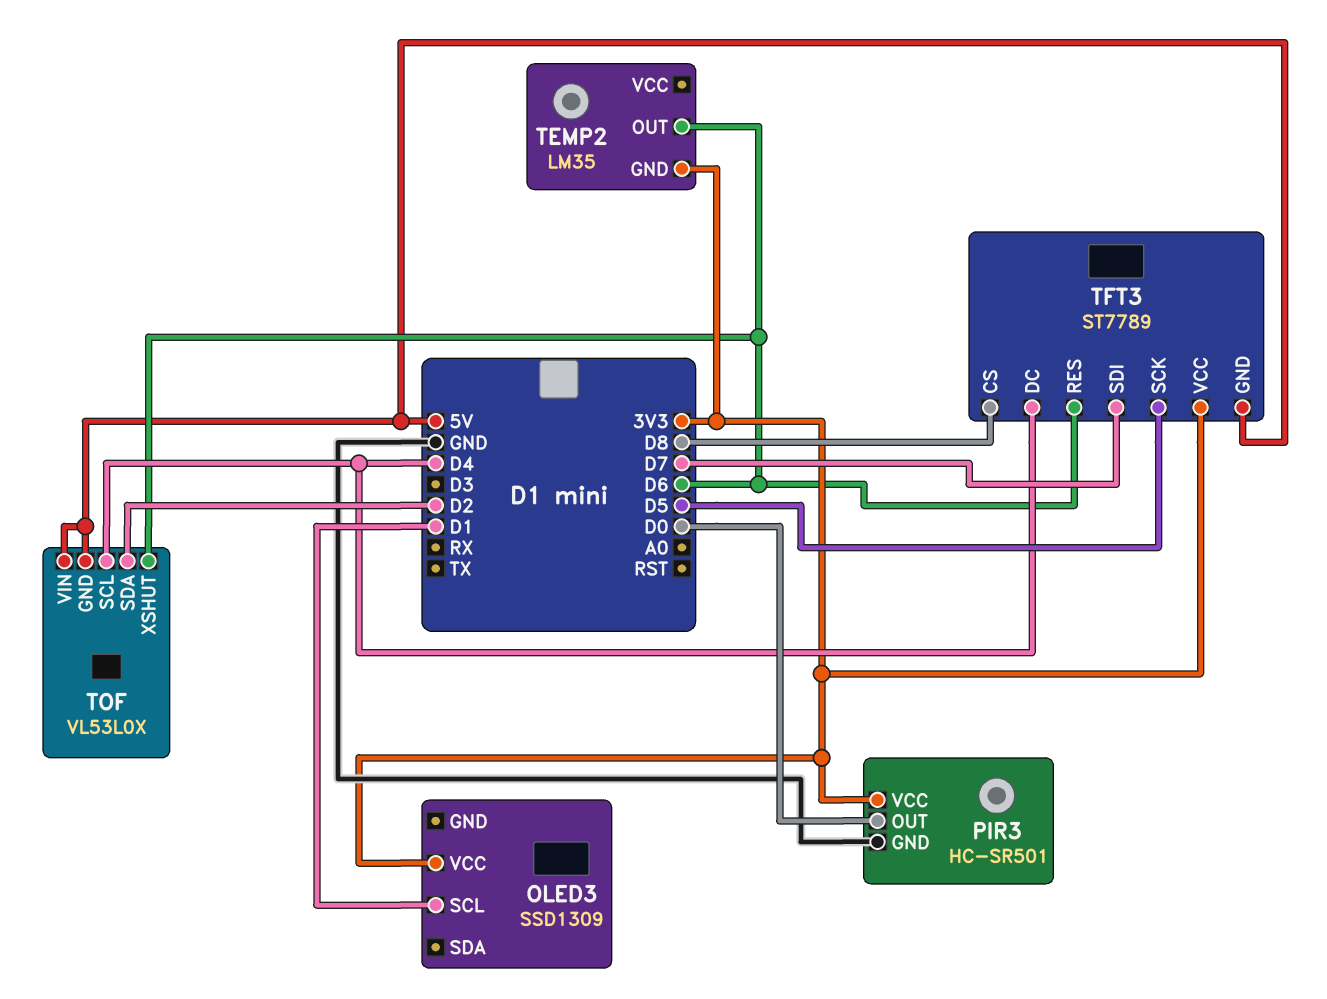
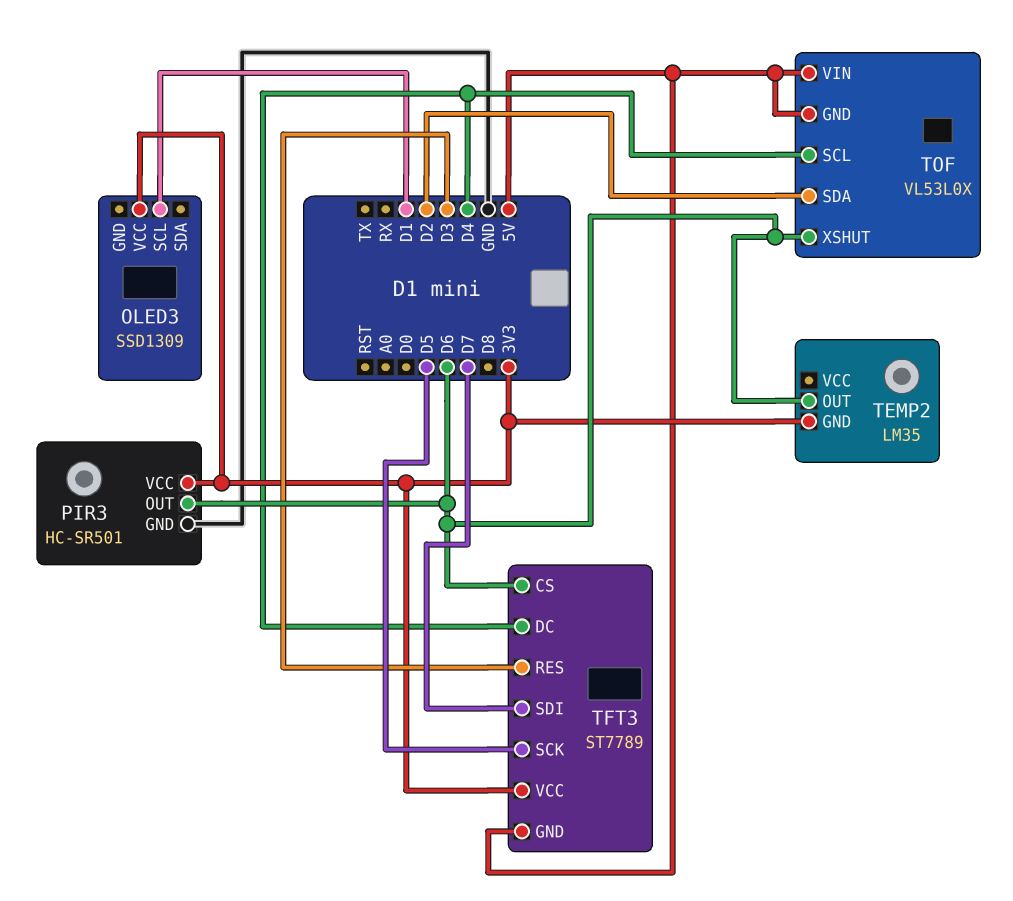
PIR3 pin OUT: D0 -> D6
TFT3 pin CS: D8 -> D6
TFT3 pin RES: D6 -> D3

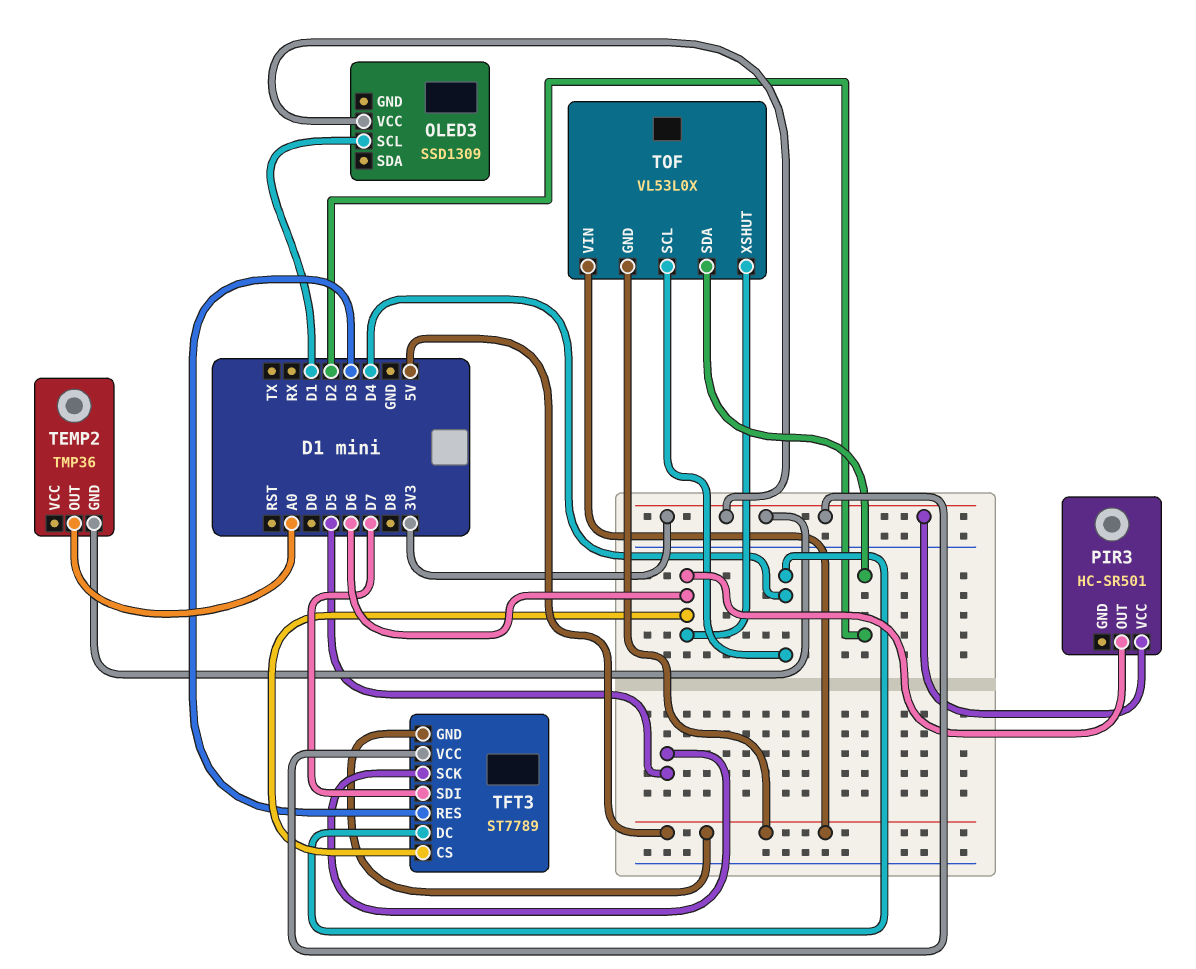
PIR3 pin GND: GND -> none
TEMP2: LM35 -> TMP36
TEMP2 pin OUT: D6 -> A0

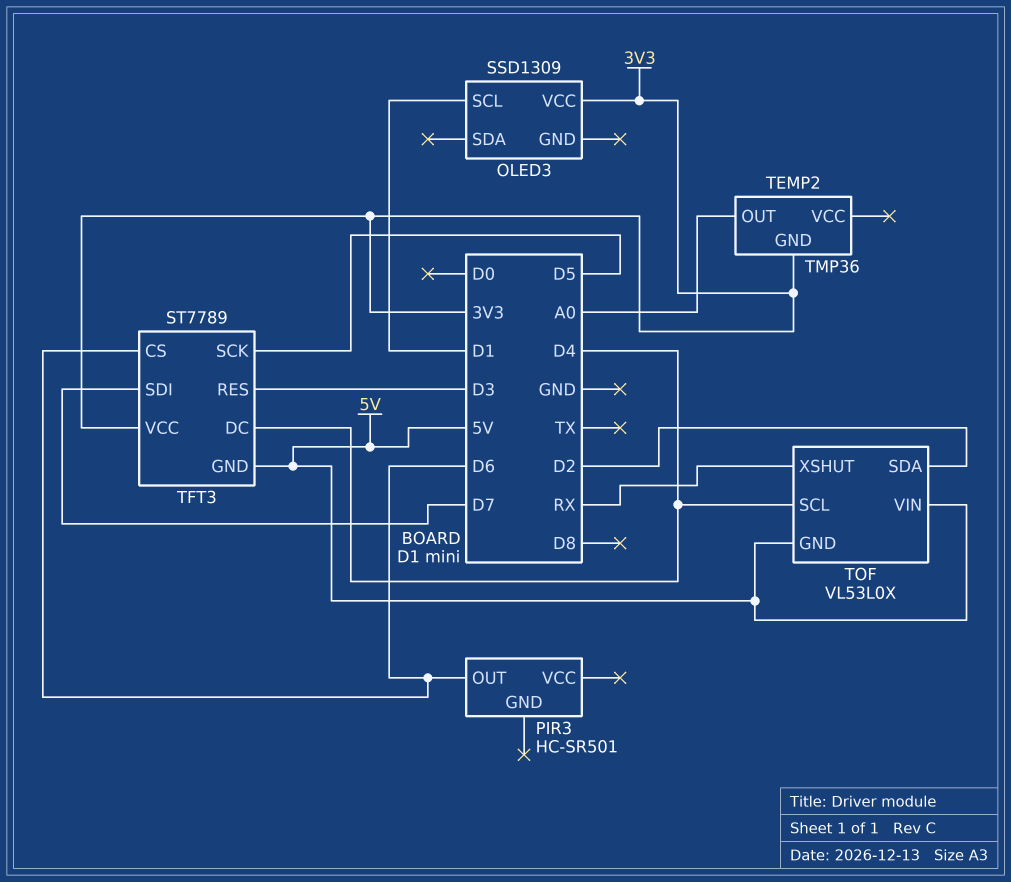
PIR3 pin VCC: 3V3 -> none
TOF pin XSHUT: D6 -> RX

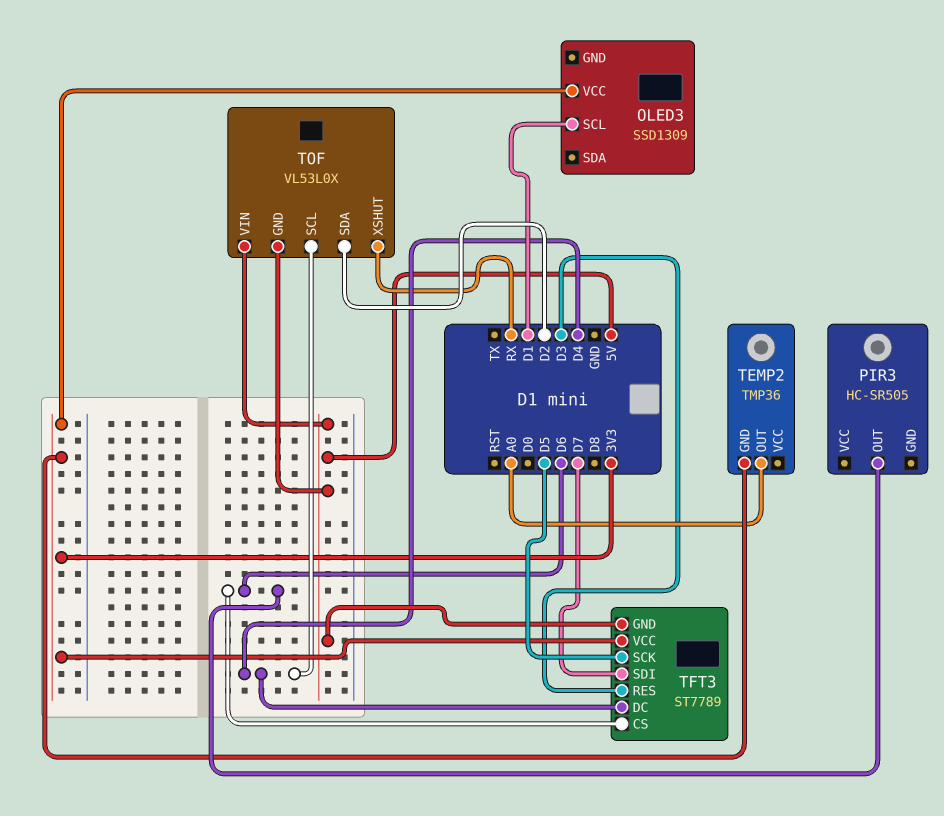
PIR3: HC-SR501 -> HC-SR505

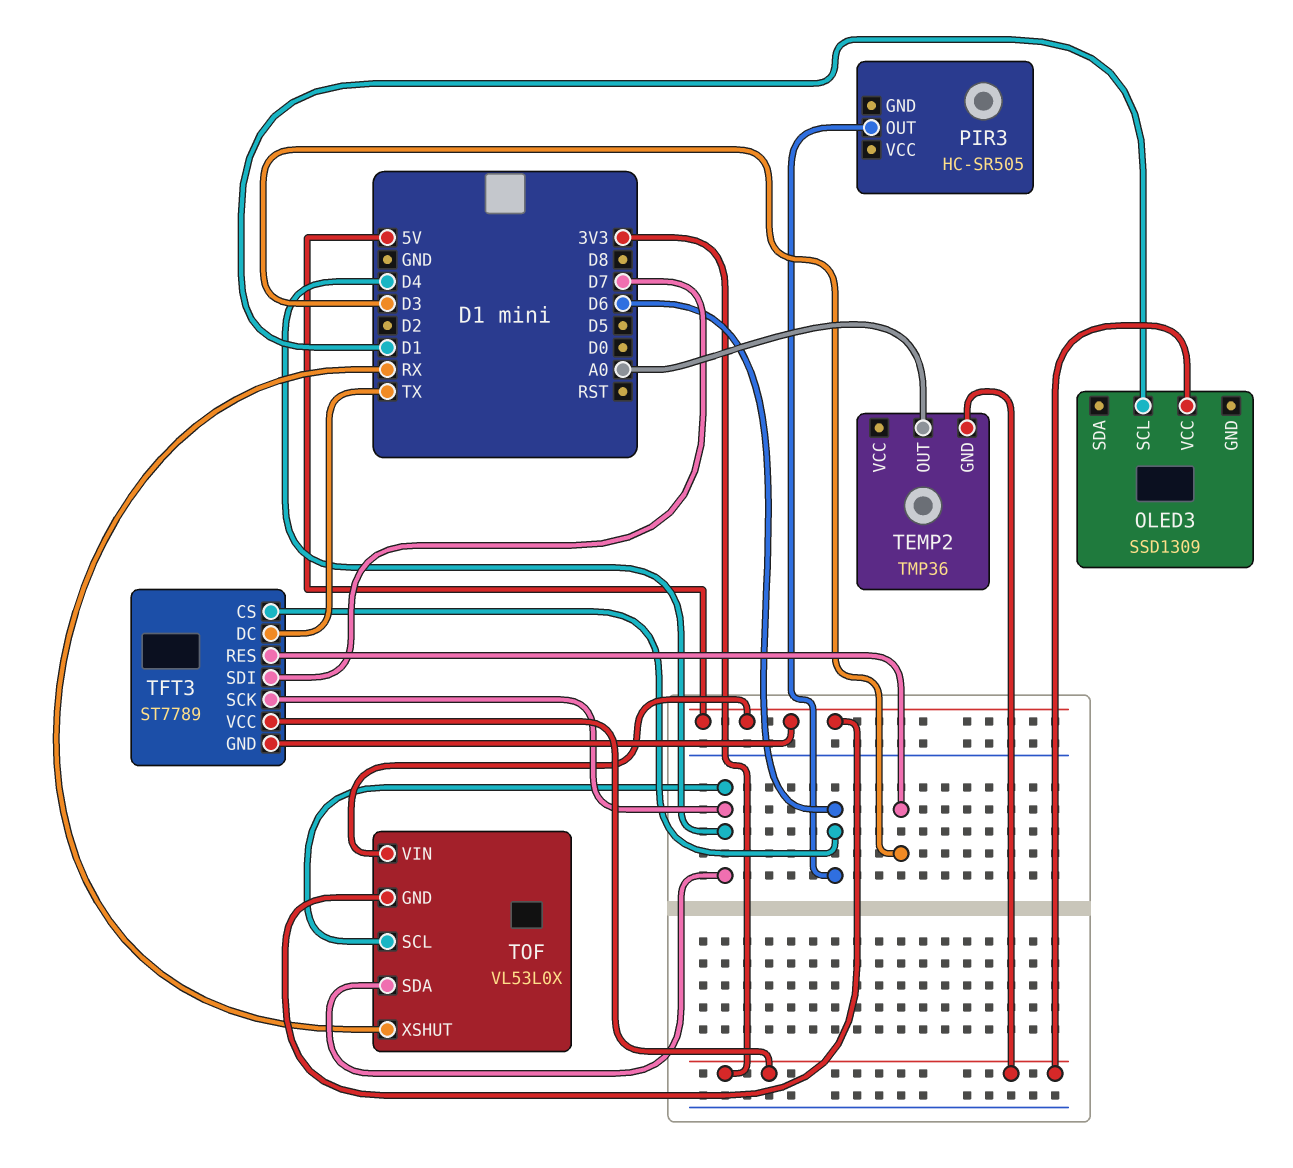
TFT3 pin DC: D4 -> TX
TFT3 pin SCK: D5 -> D4
TOF pin SDA: D2 -> D4

